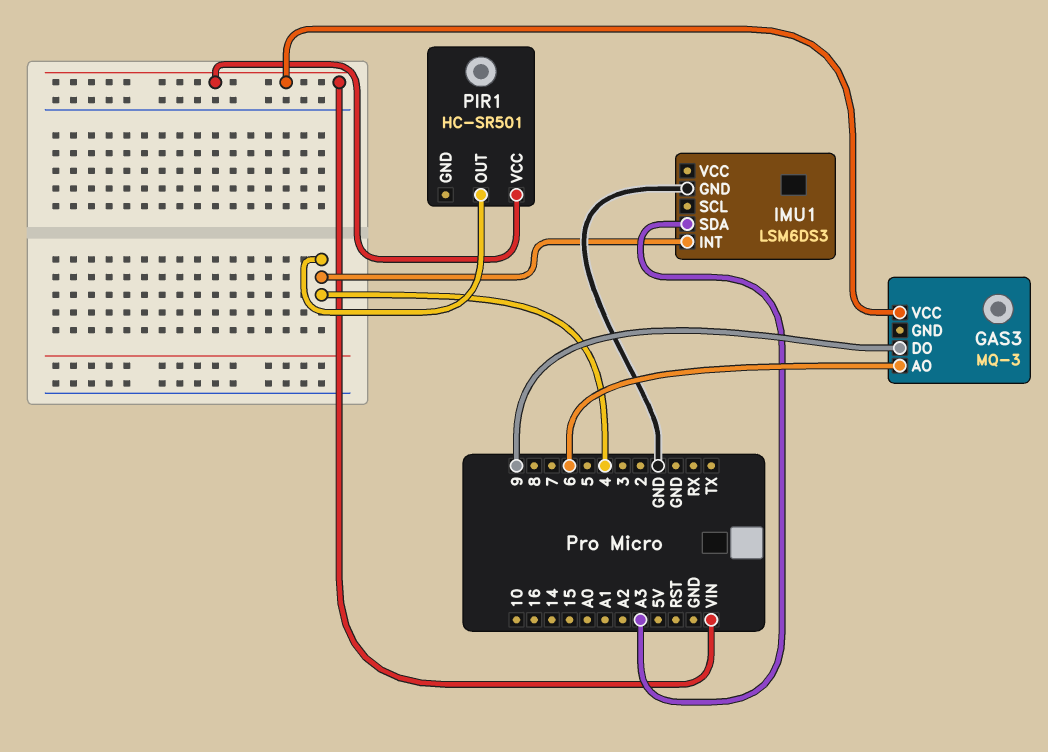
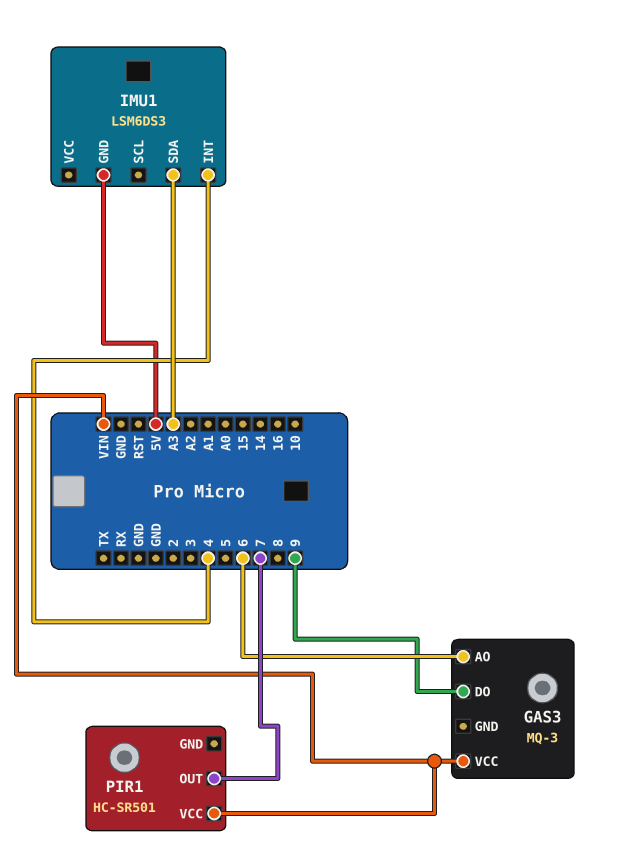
IMU1 pin GND: GND -> 5V
PIR1 pin OUT: 4 -> 7

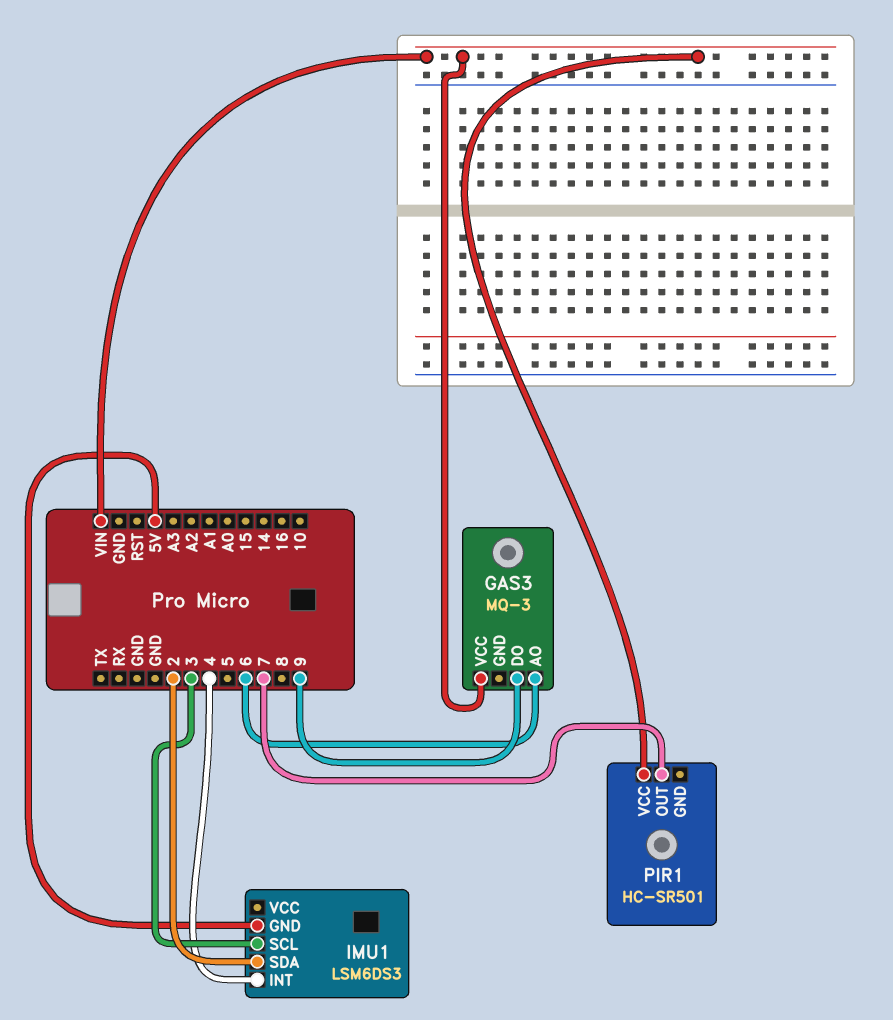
IMU1 pin SCL: none -> 3
IMU1 pin SDA: A3 -> 2

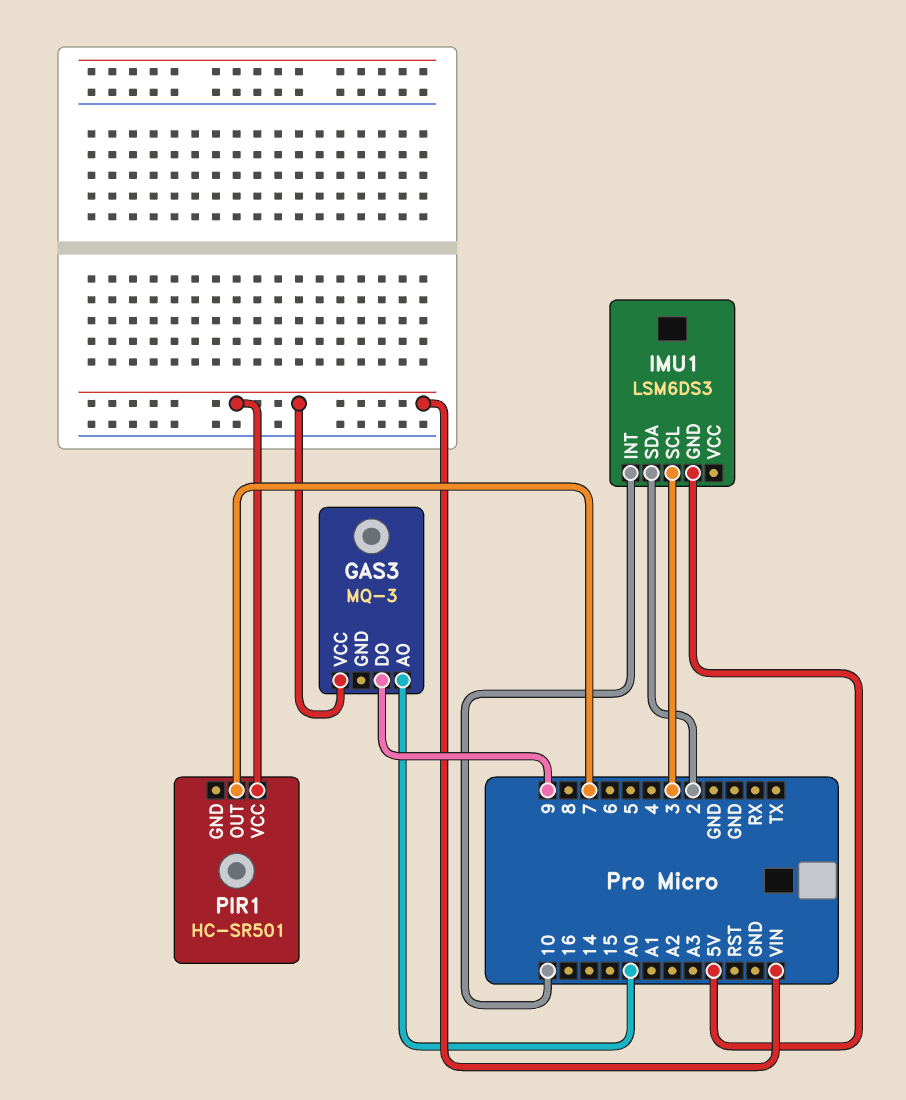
GAS3 pin AO: 6 -> A0
IMU1 pin INT: 4 -> 10

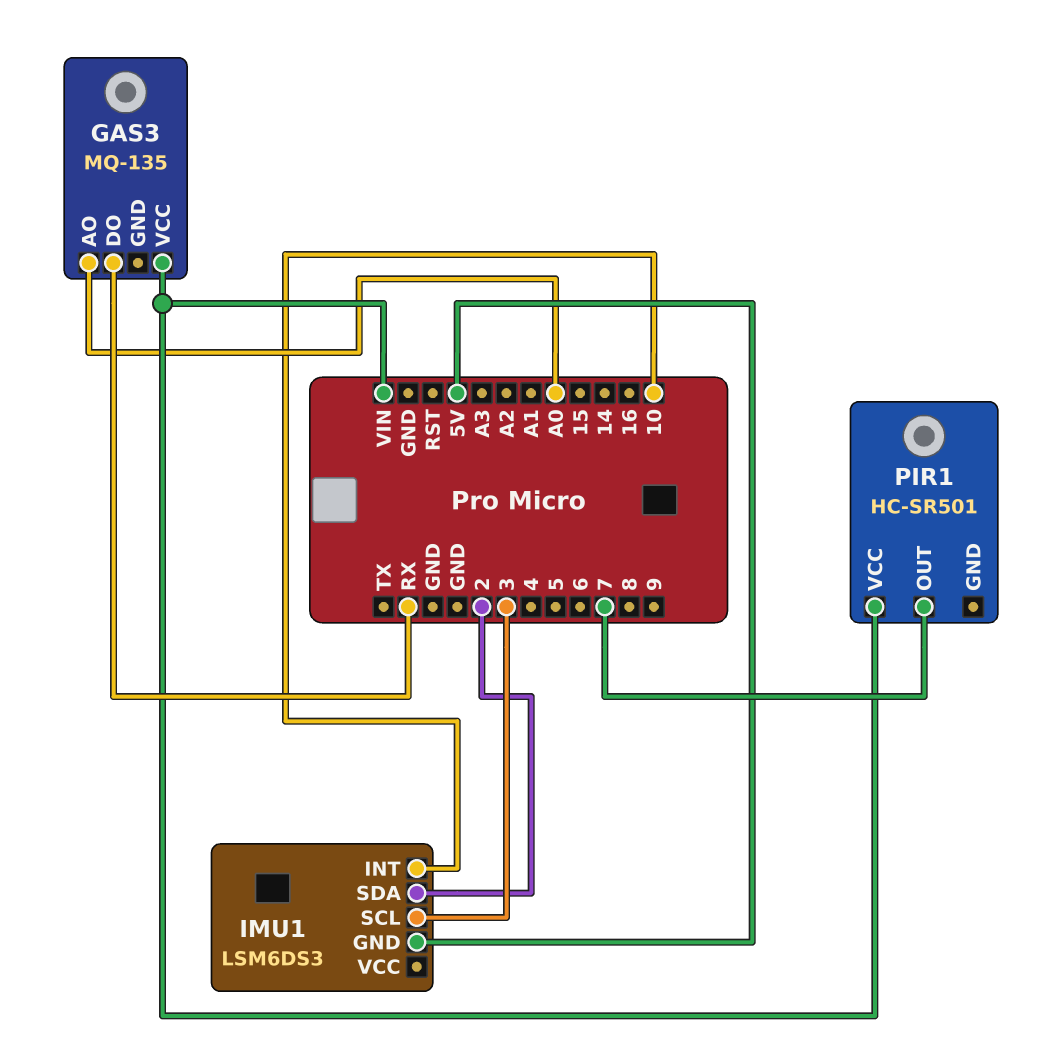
GAS3: MQ-3 -> MQ-135
GAS3 pin DO: 9 -> RX

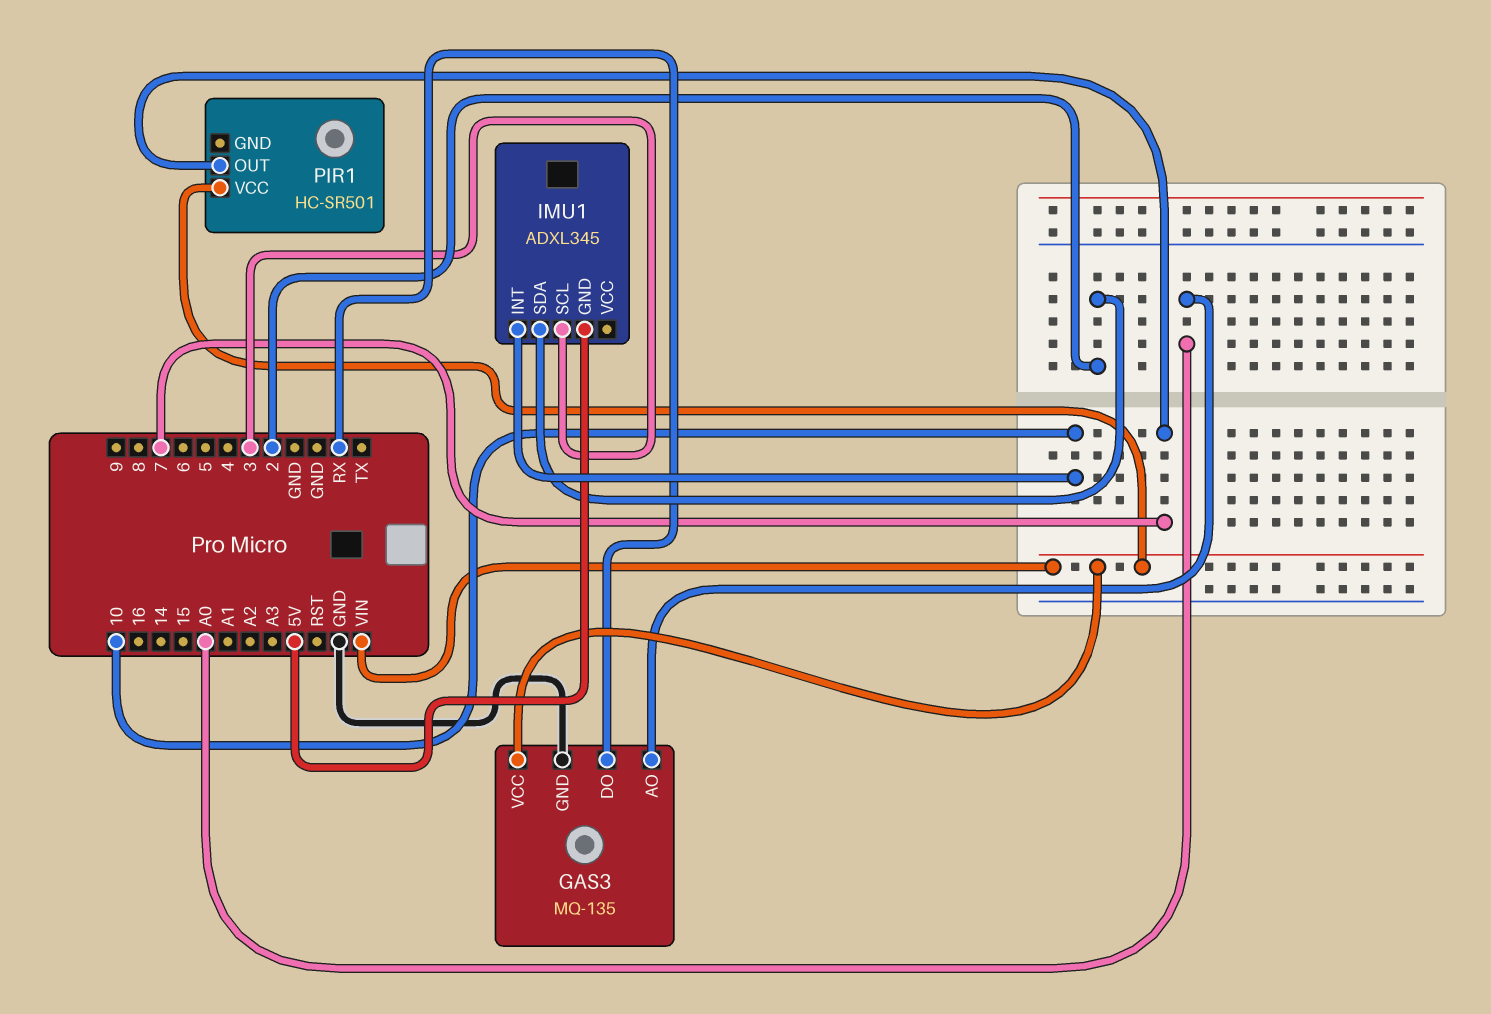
GAS3 pin GND: none -> GND
IMU1: LSM6DS3 -> ADXL345

